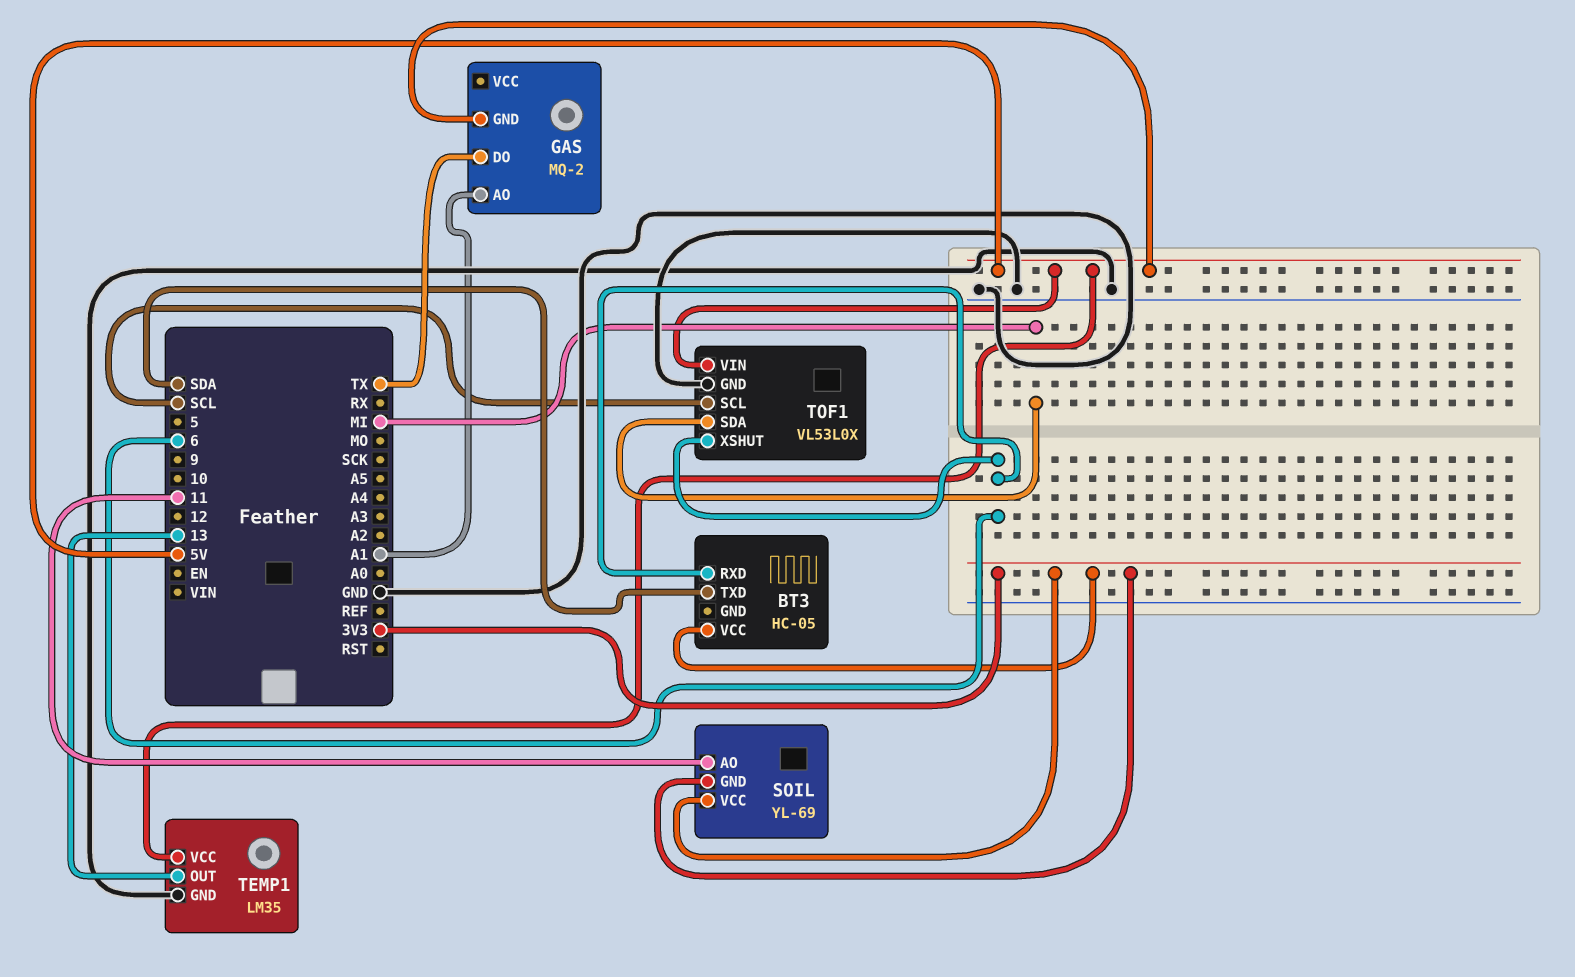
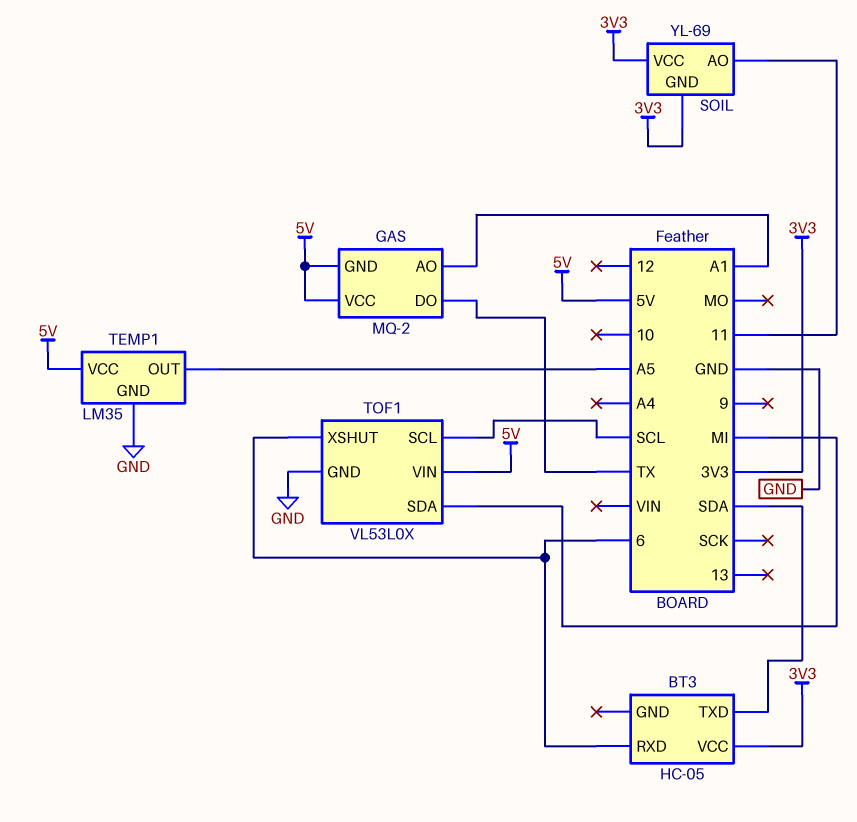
GAS pin VCC: none -> 5V
TEMP1 pin OUT: 13 -> A5

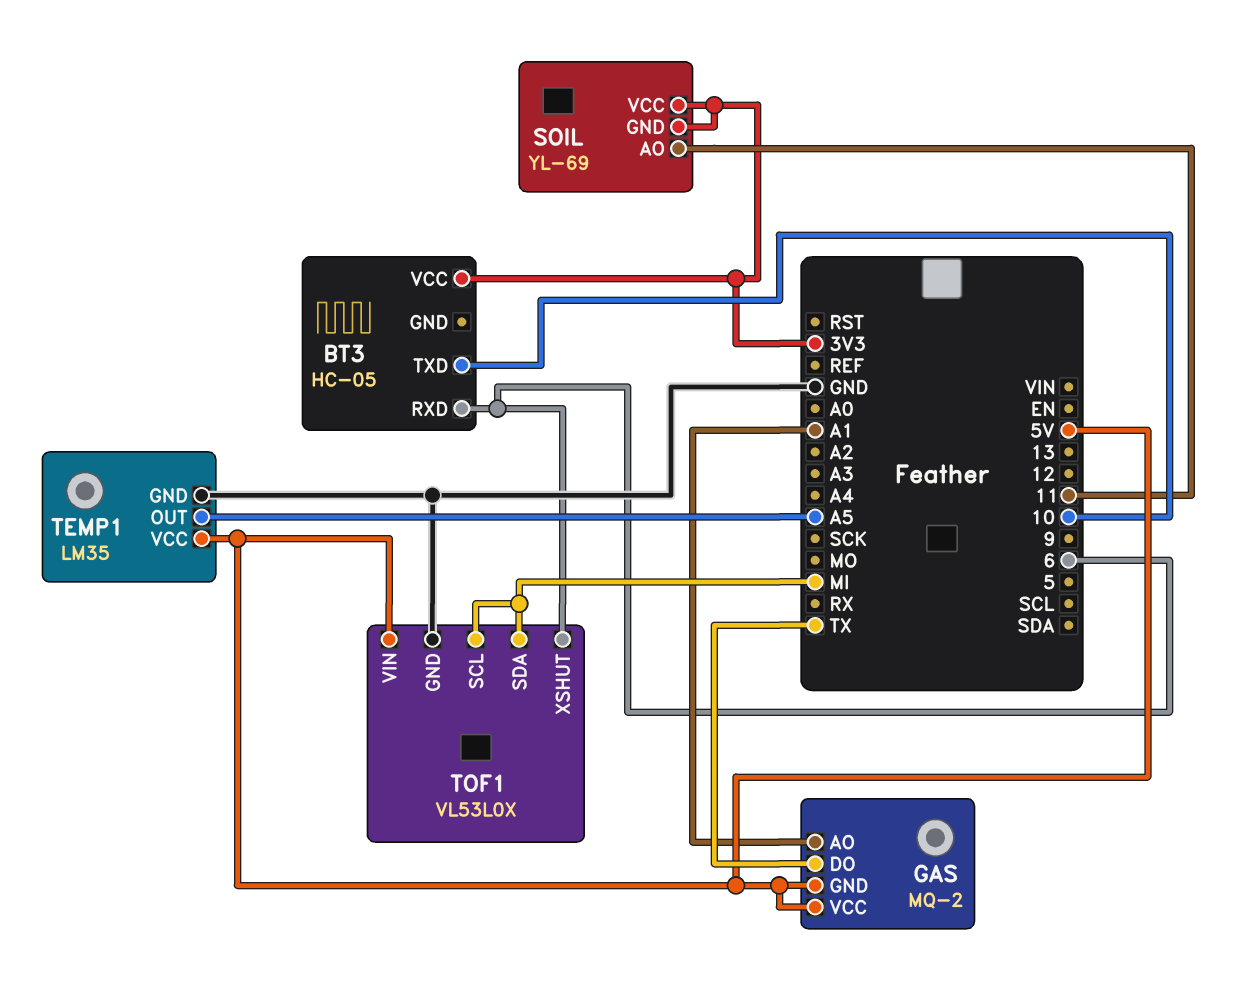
BT3 pin TXD: SDA -> 10
TOF1 pin SCL: SCL -> MI

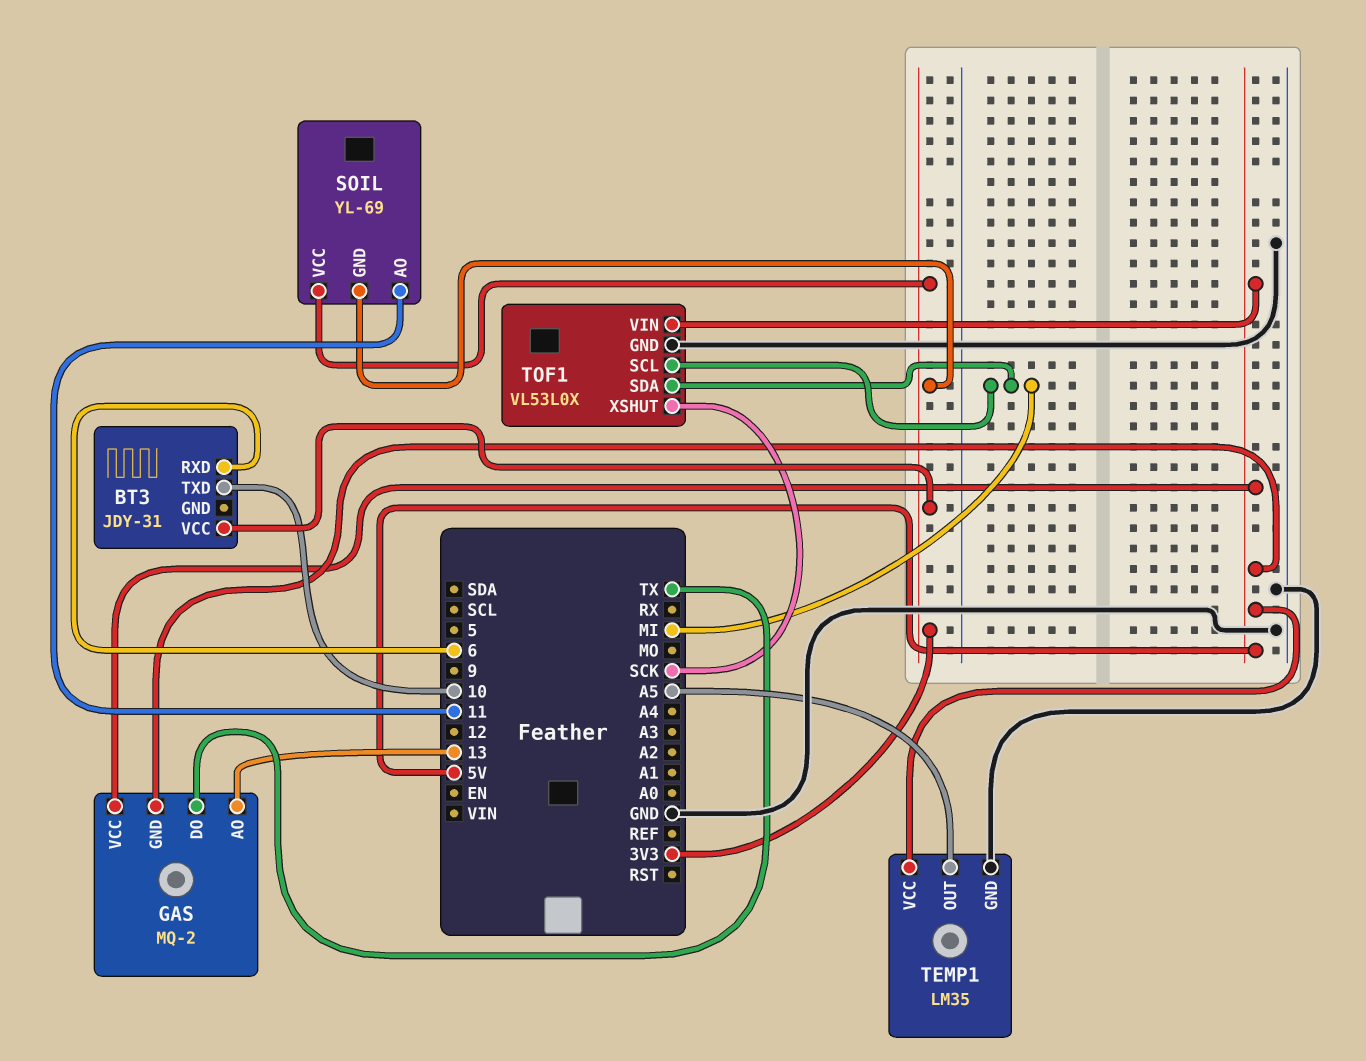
BT3: HC-05 -> JDY-31
GAS pin AO: A1 -> 13
TOF1 pin XSHUT: 6 -> SCK

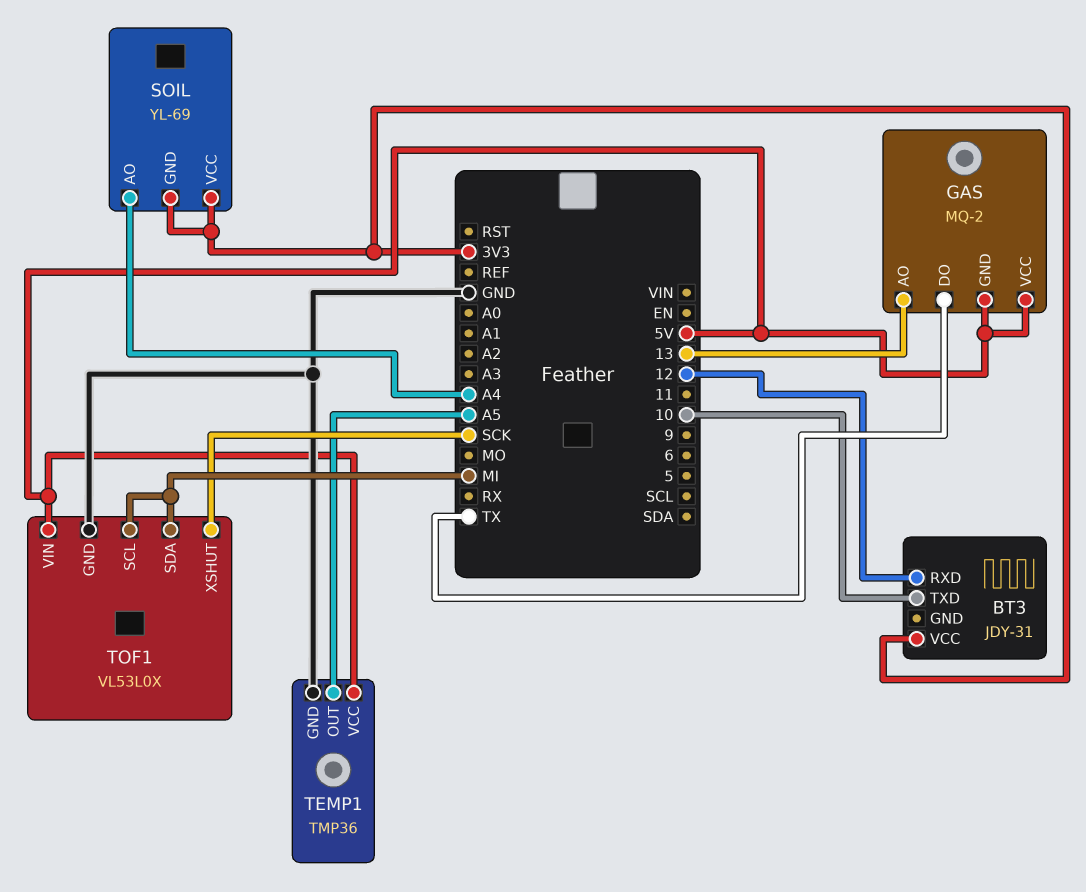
BT3 pin RXD: 6 -> 12
SOIL pin AO: 11 -> A4
TEMP1: LM35 -> TMP36

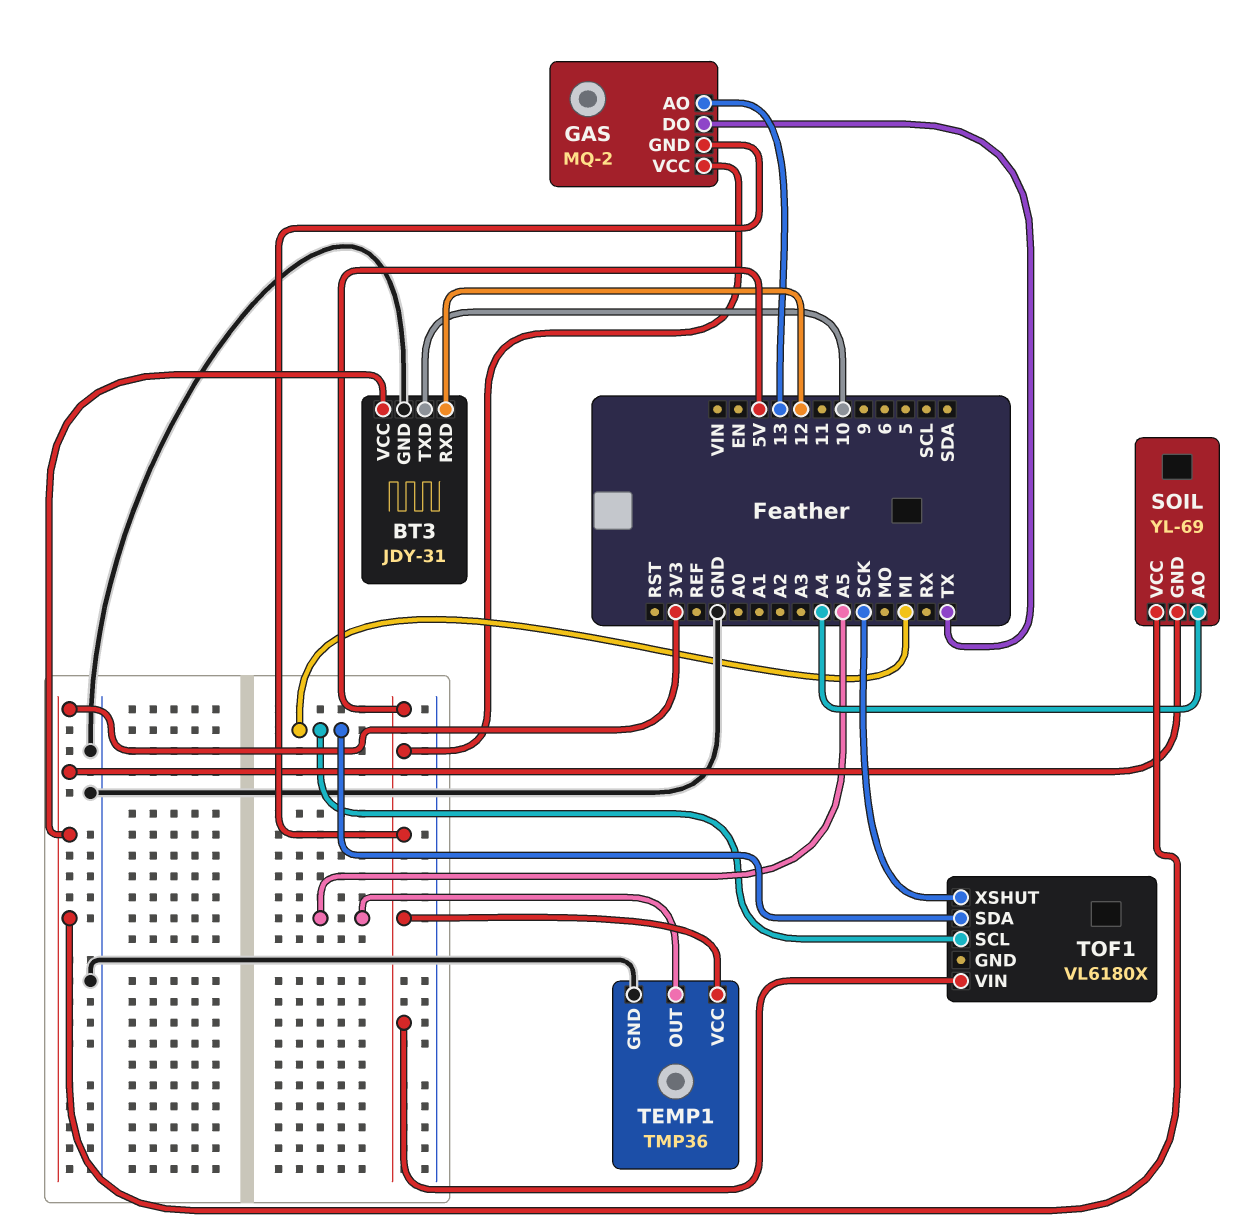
BT3 pin GND: none -> GND
TOF1: VL53L0X -> VL6180X
TOF1 pin GND: GND -> none

